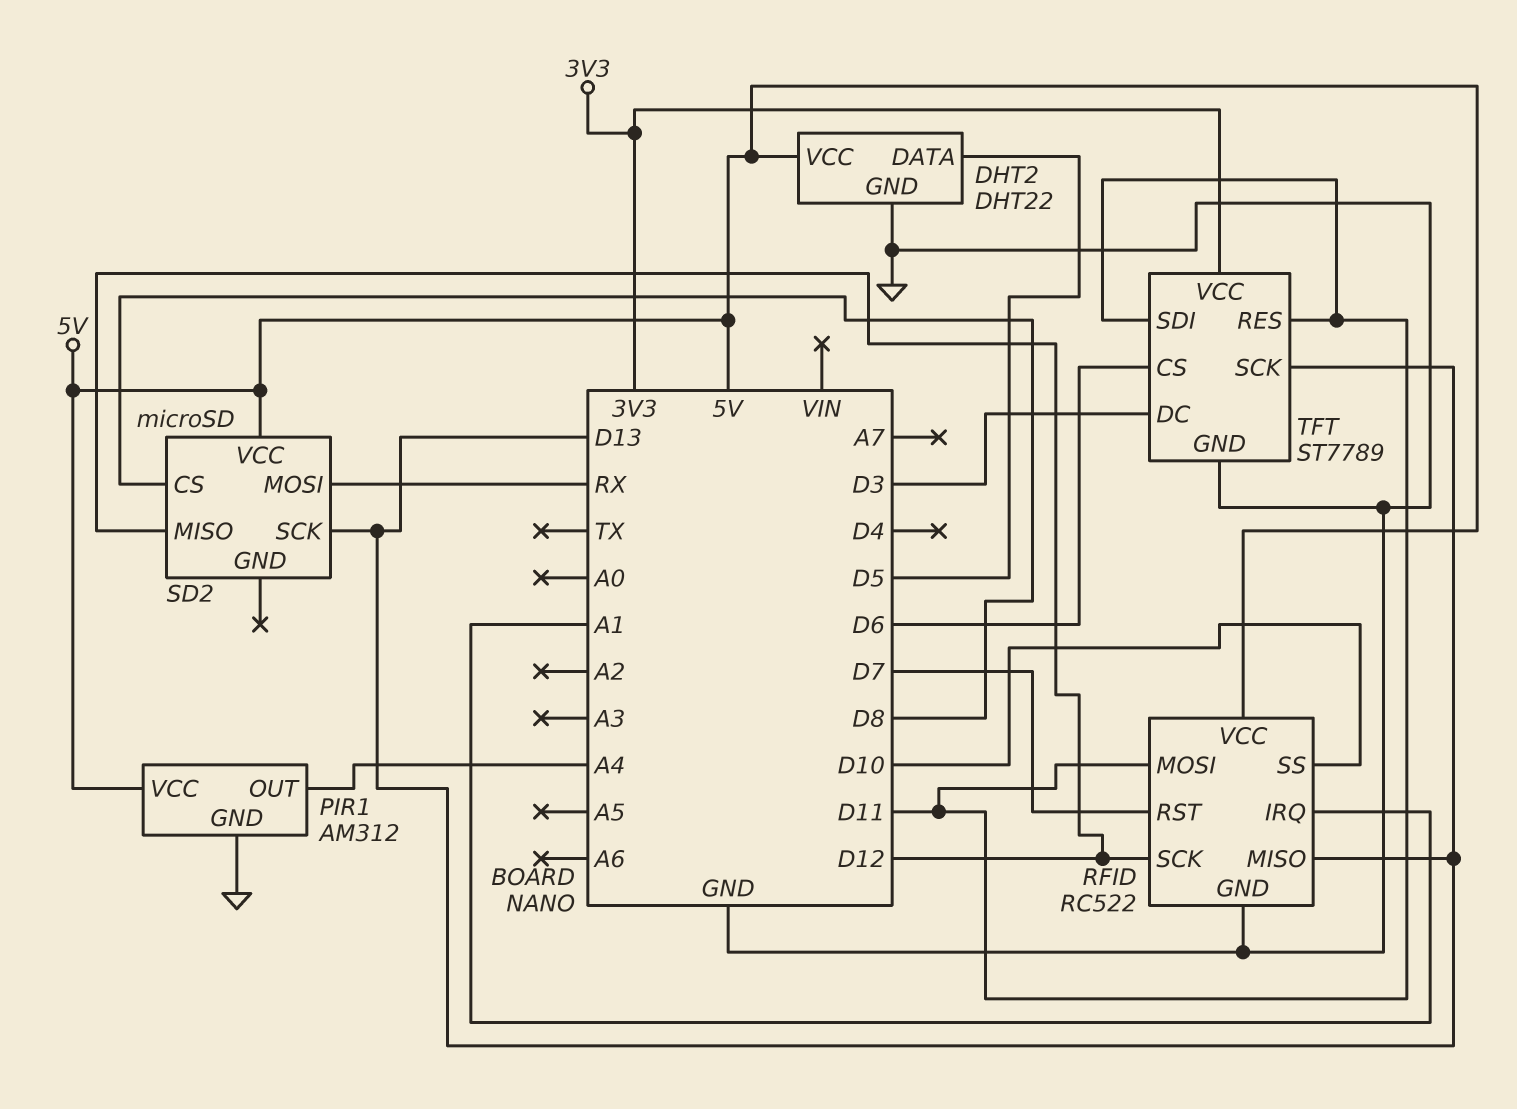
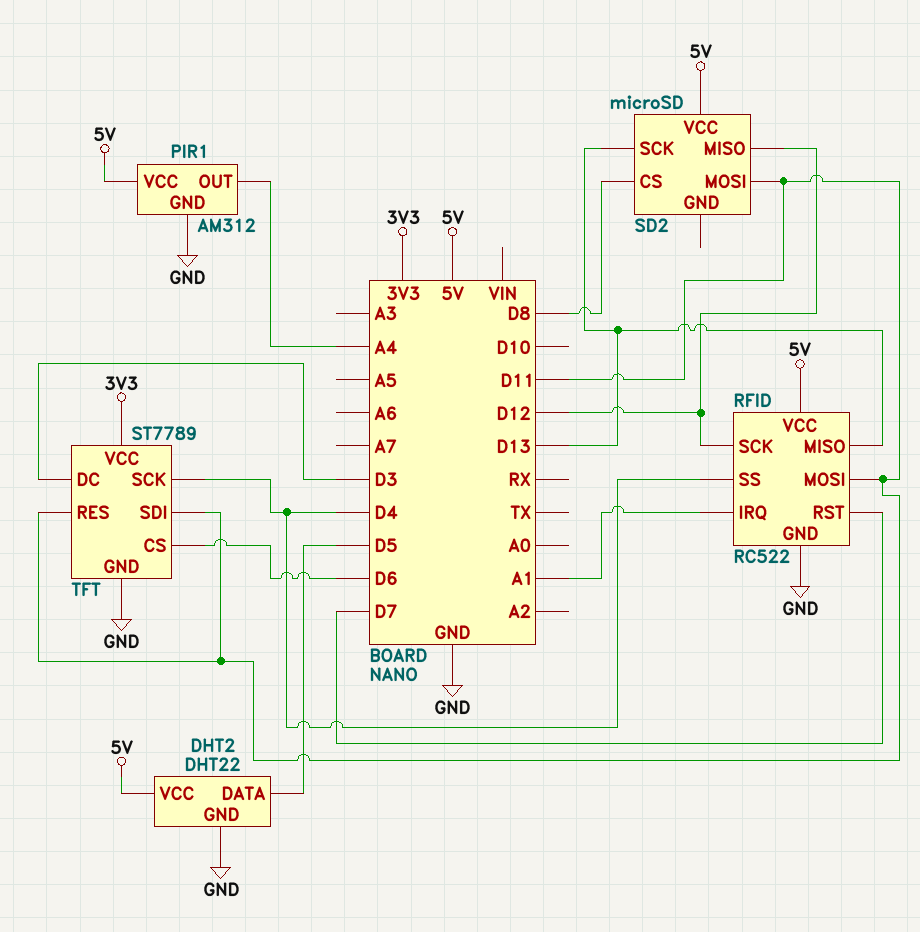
RFID pin SS: D10 -> D4
SD2 pin MOSI: RX -> D11
TFT pin SCK: D13 -> D4

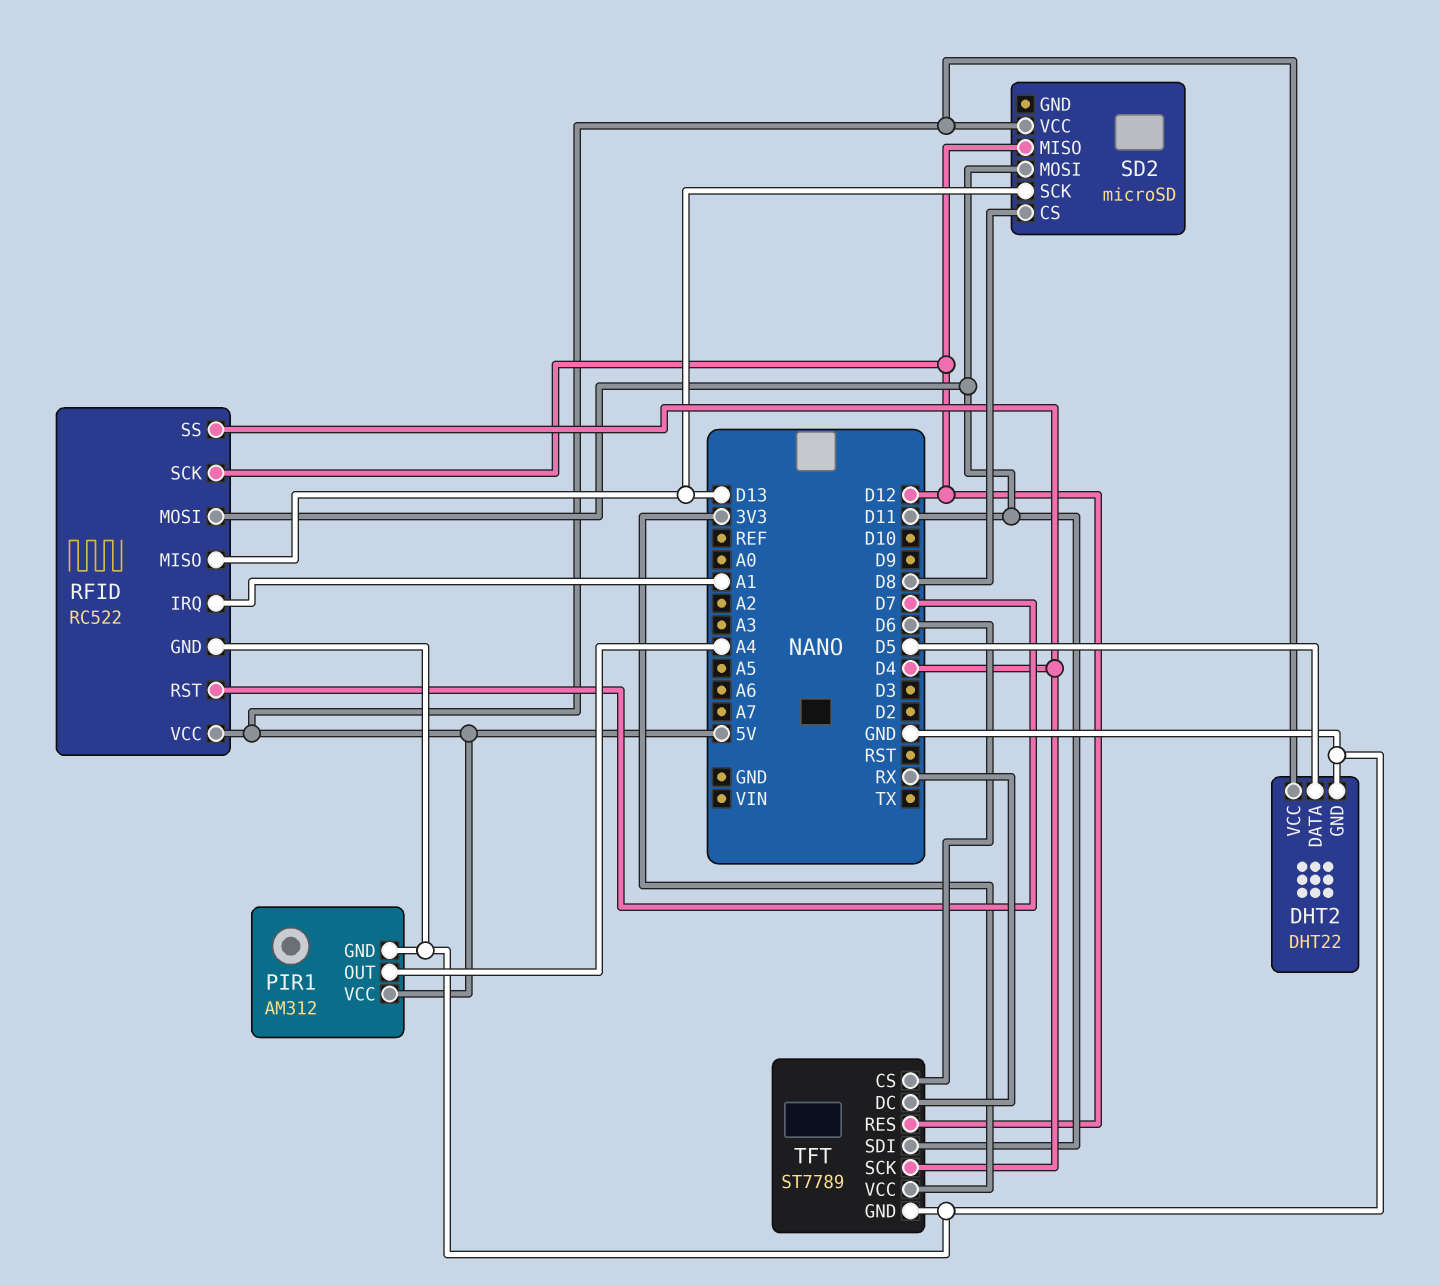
TFT pin DC: D3 -> RX
TFT pin RES: D11 -> D12

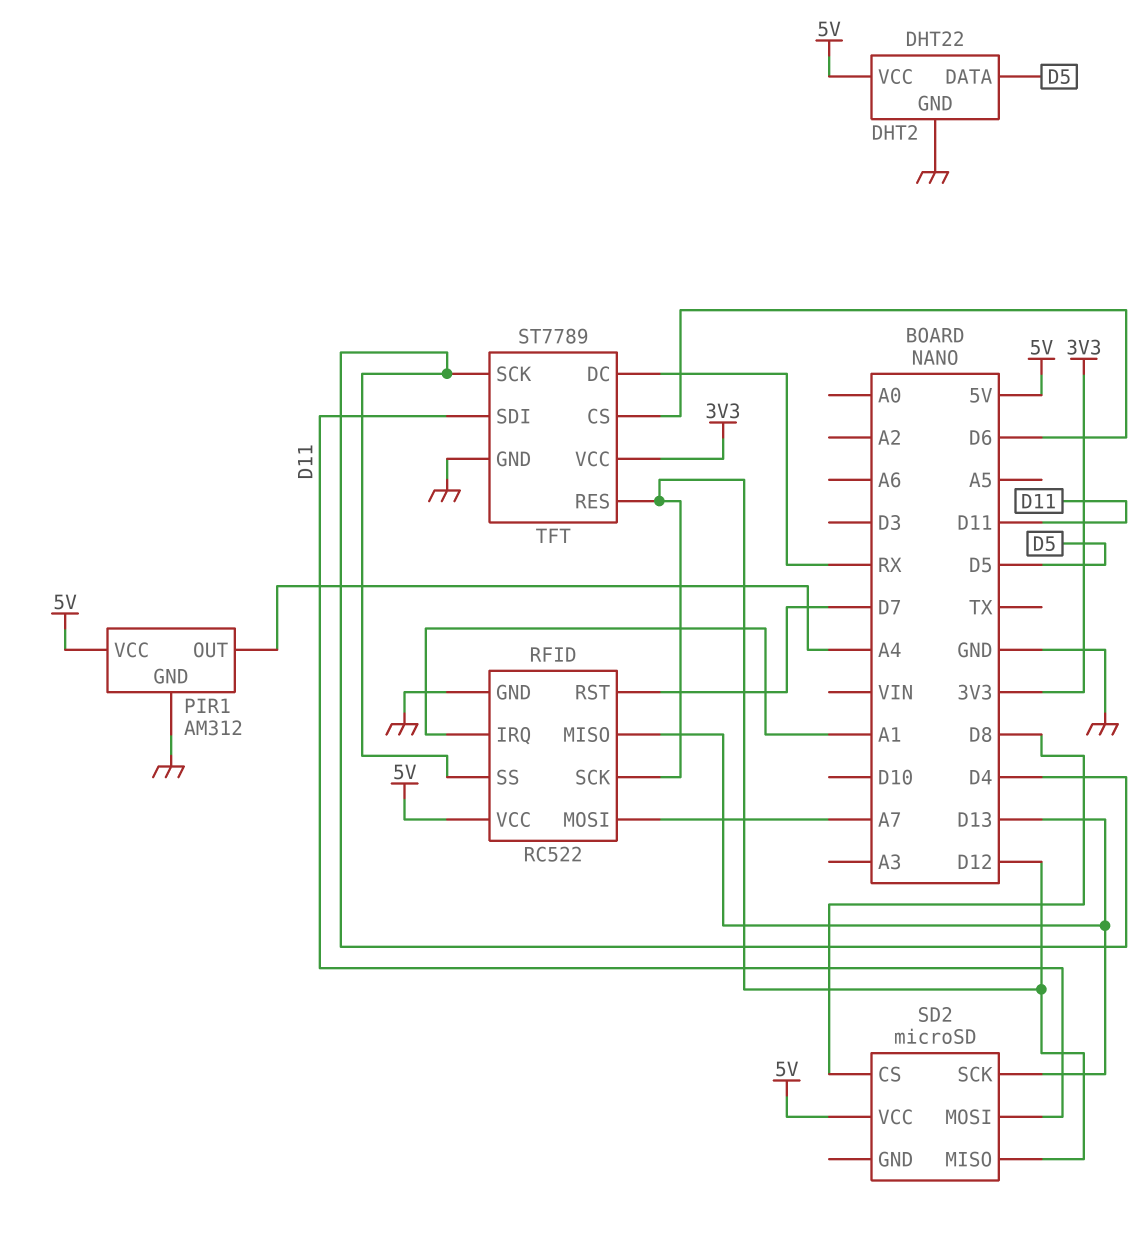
RFID pin MOSI: D11 -> A7

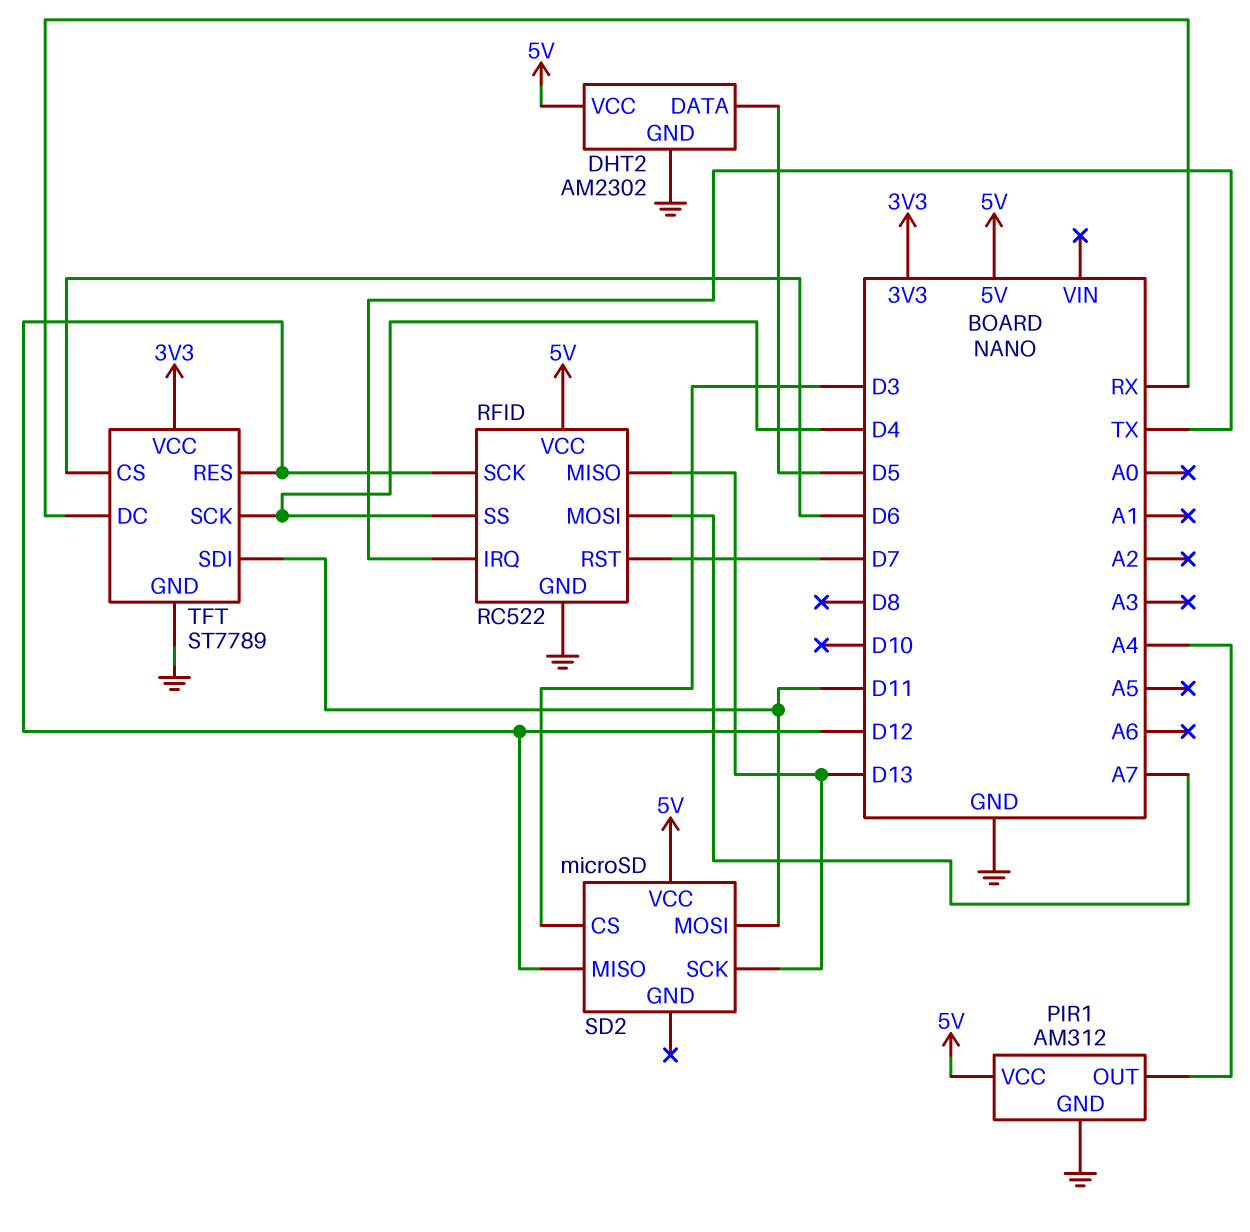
DHT2: DHT22 -> AM2302
RFID pin IRQ: A1 -> TX
SD2 pin CS: D8 -> D3

